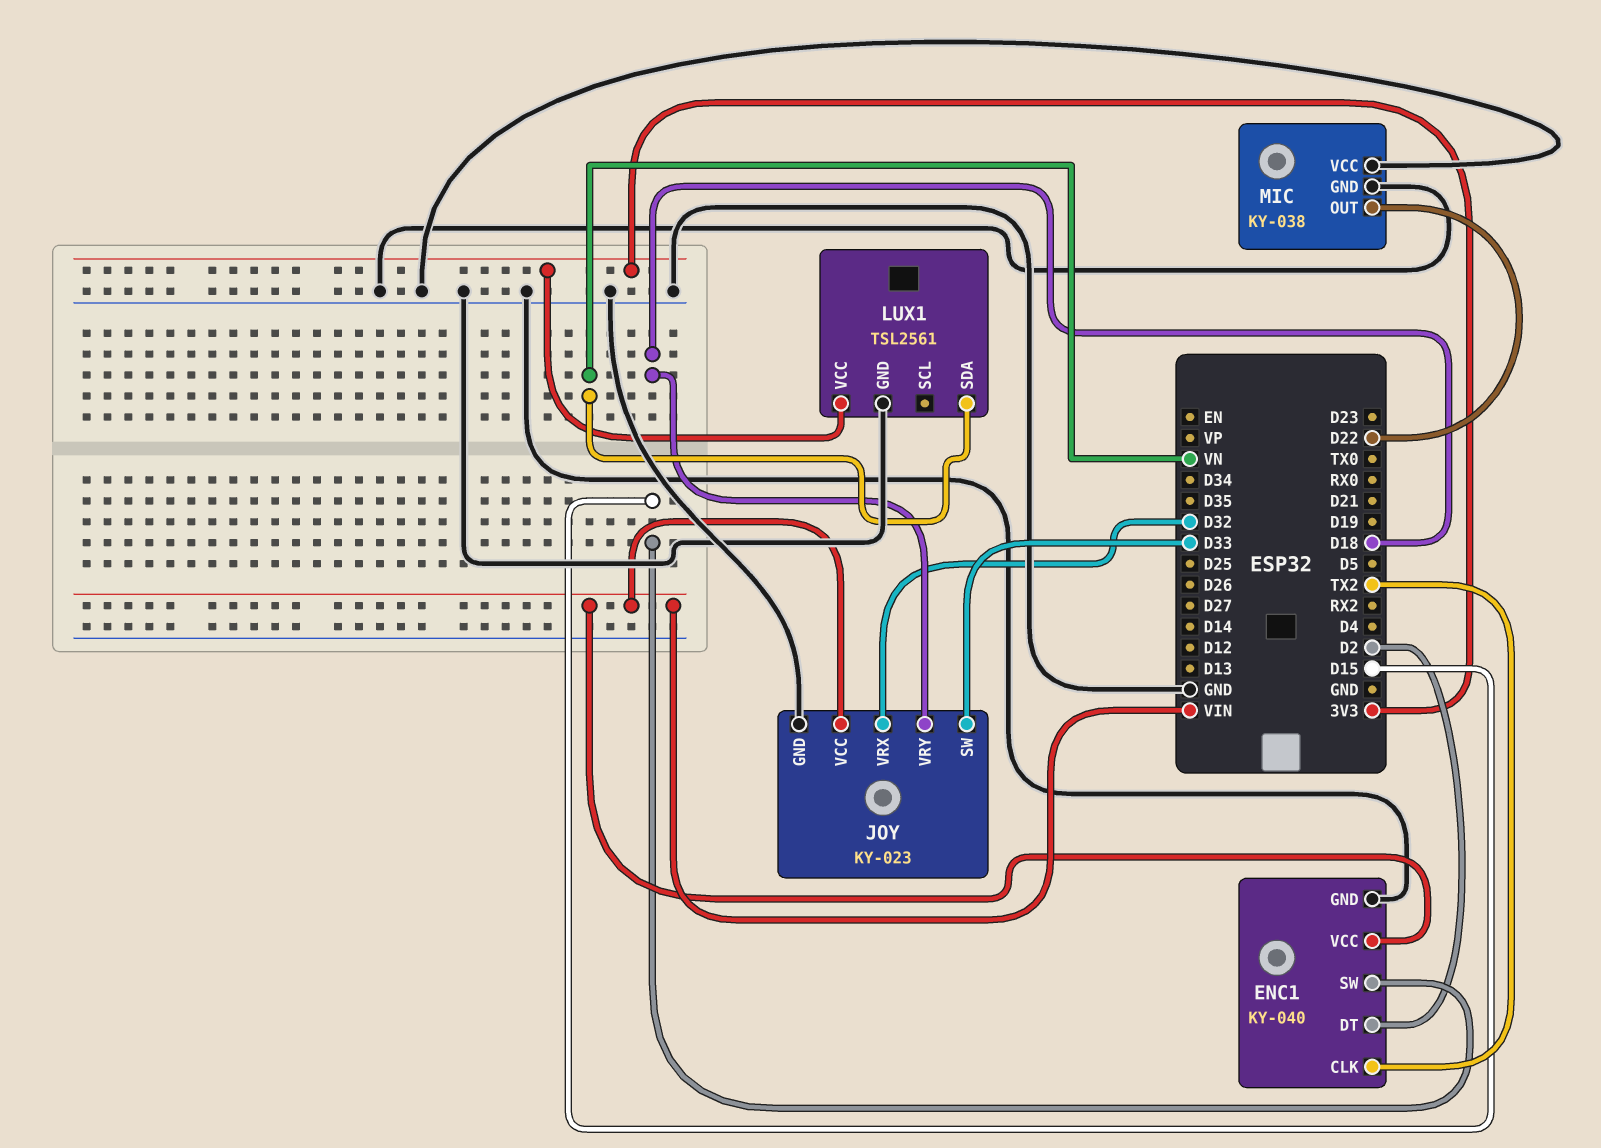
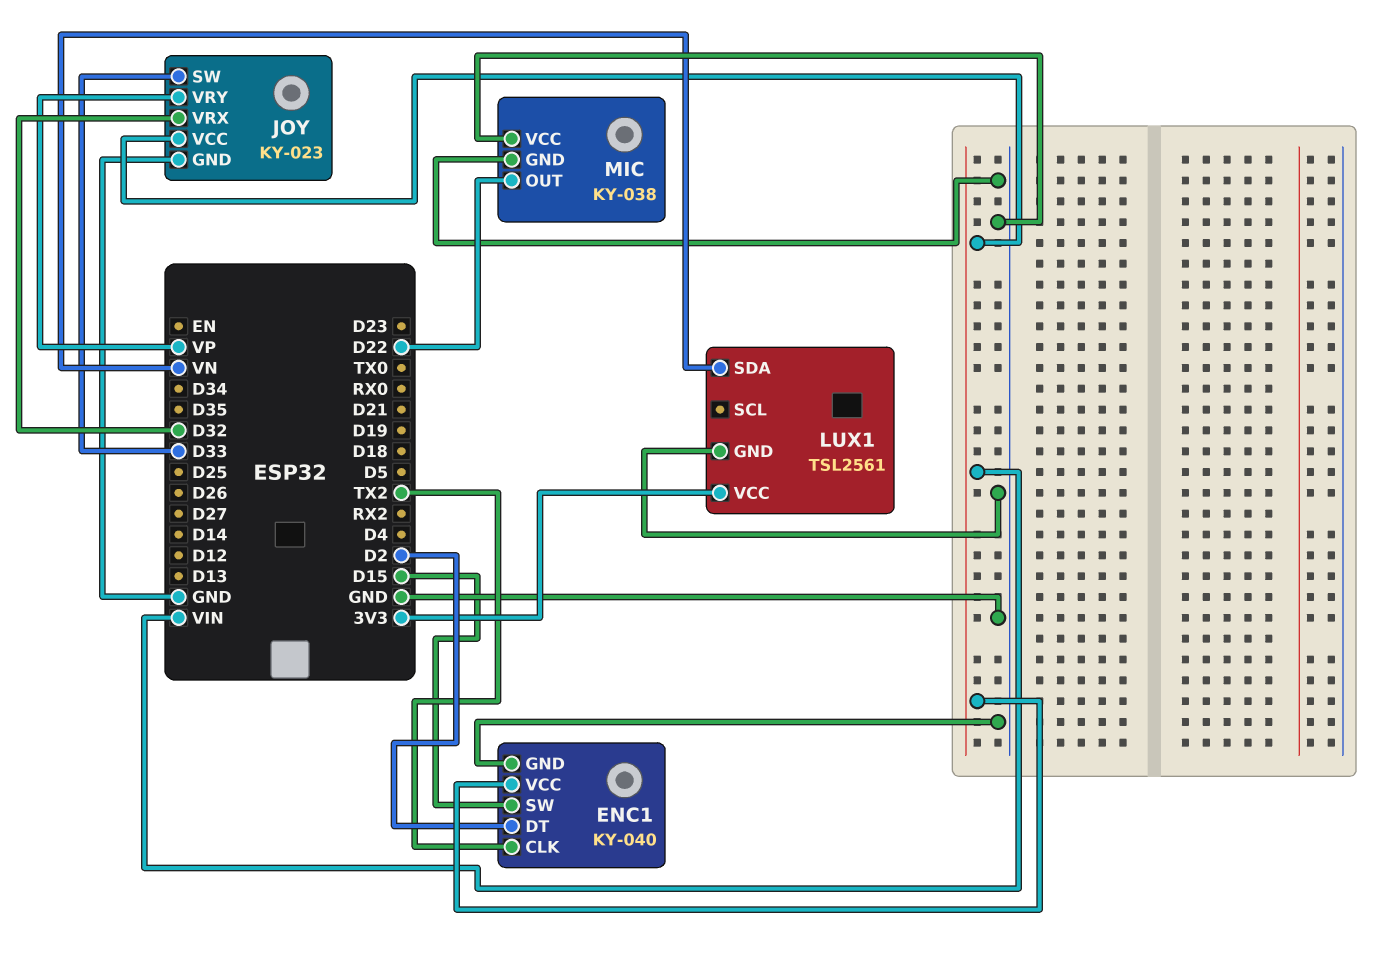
JOY pin VRY: D18 -> VP

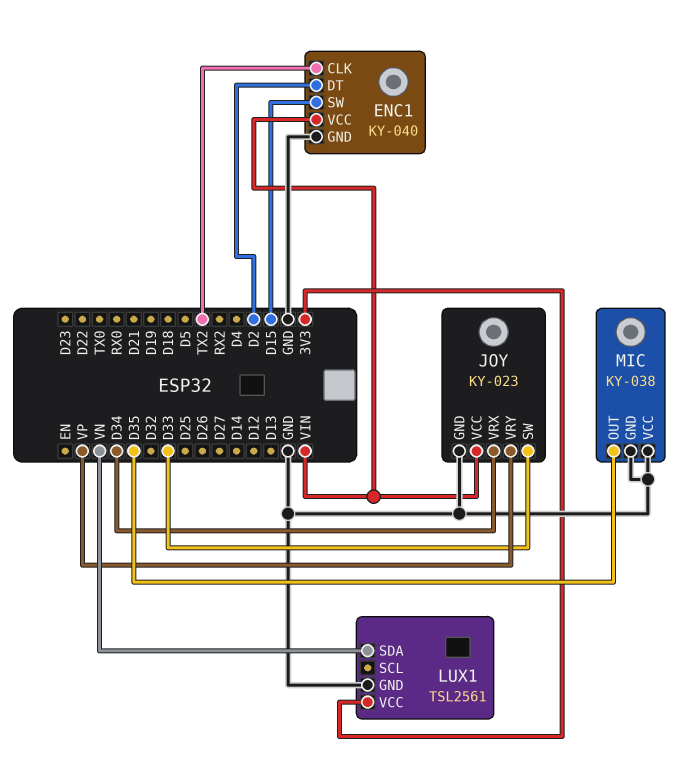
JOY pin VRX: D32 -> D34
MIC pin OUT: D22 -> D35

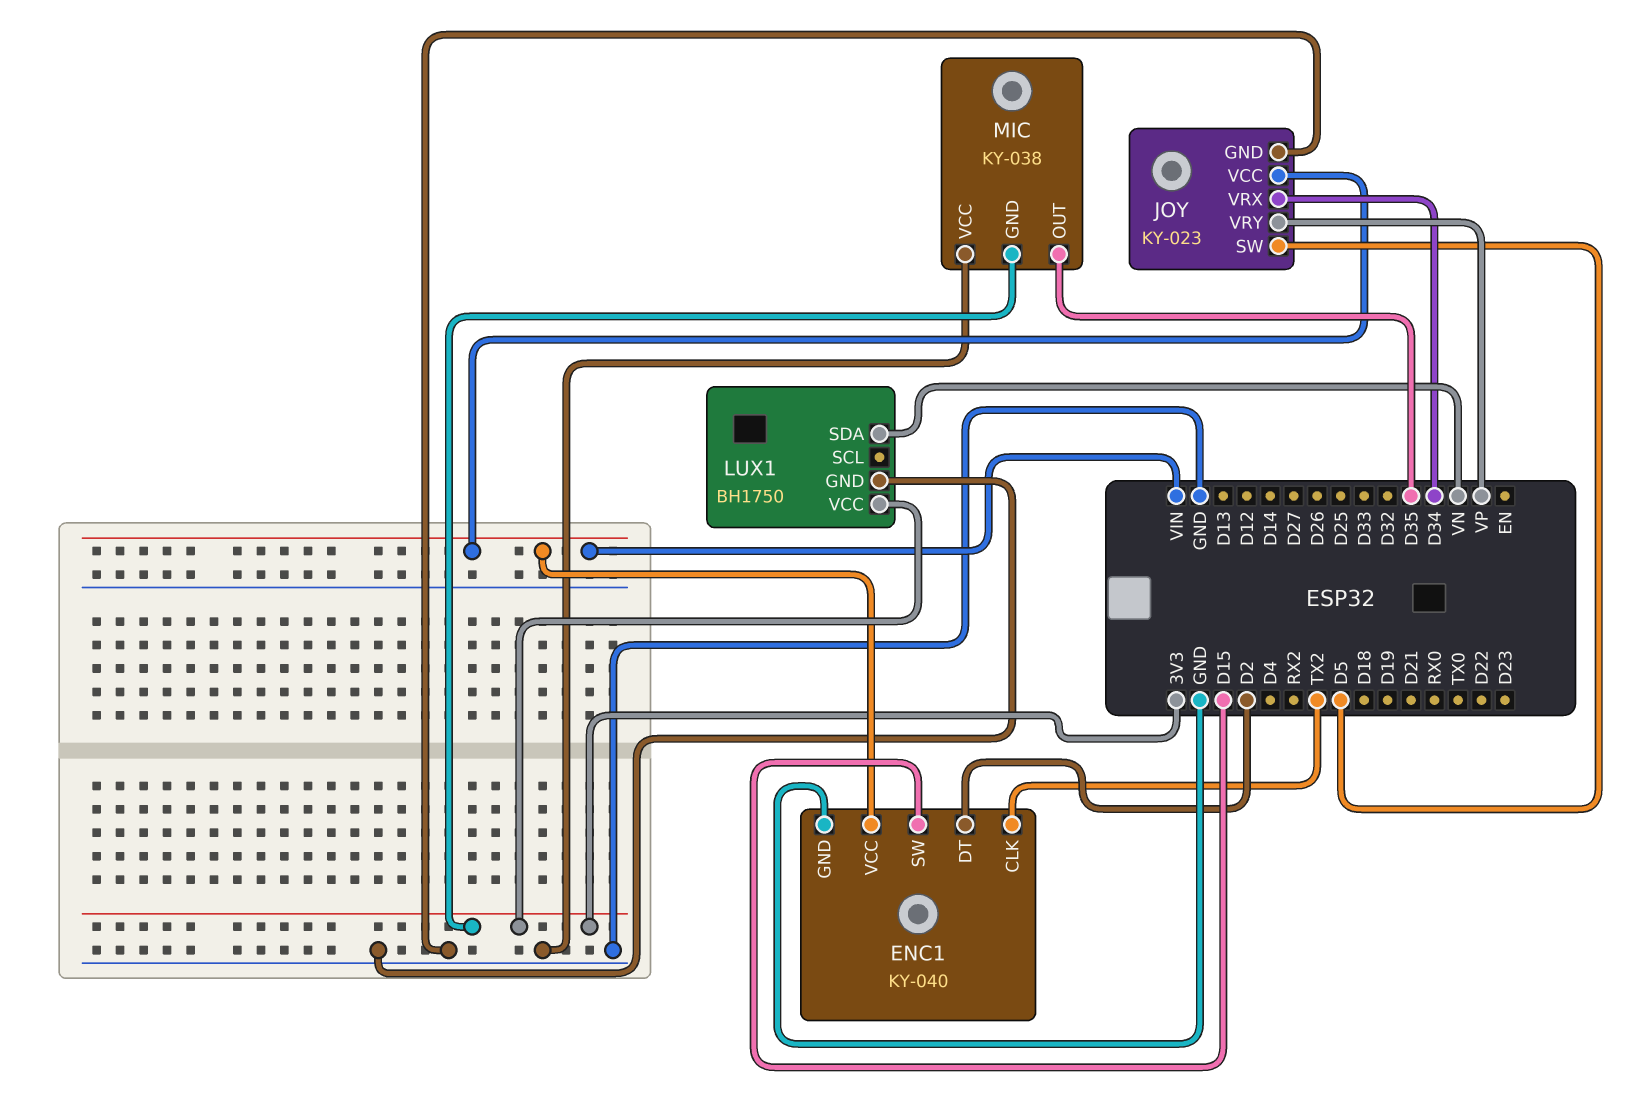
JOY pin SW: D33 -> D5
LUX1: TSL2561 -> BH1750
MIC pin GND: GND -> 3V3

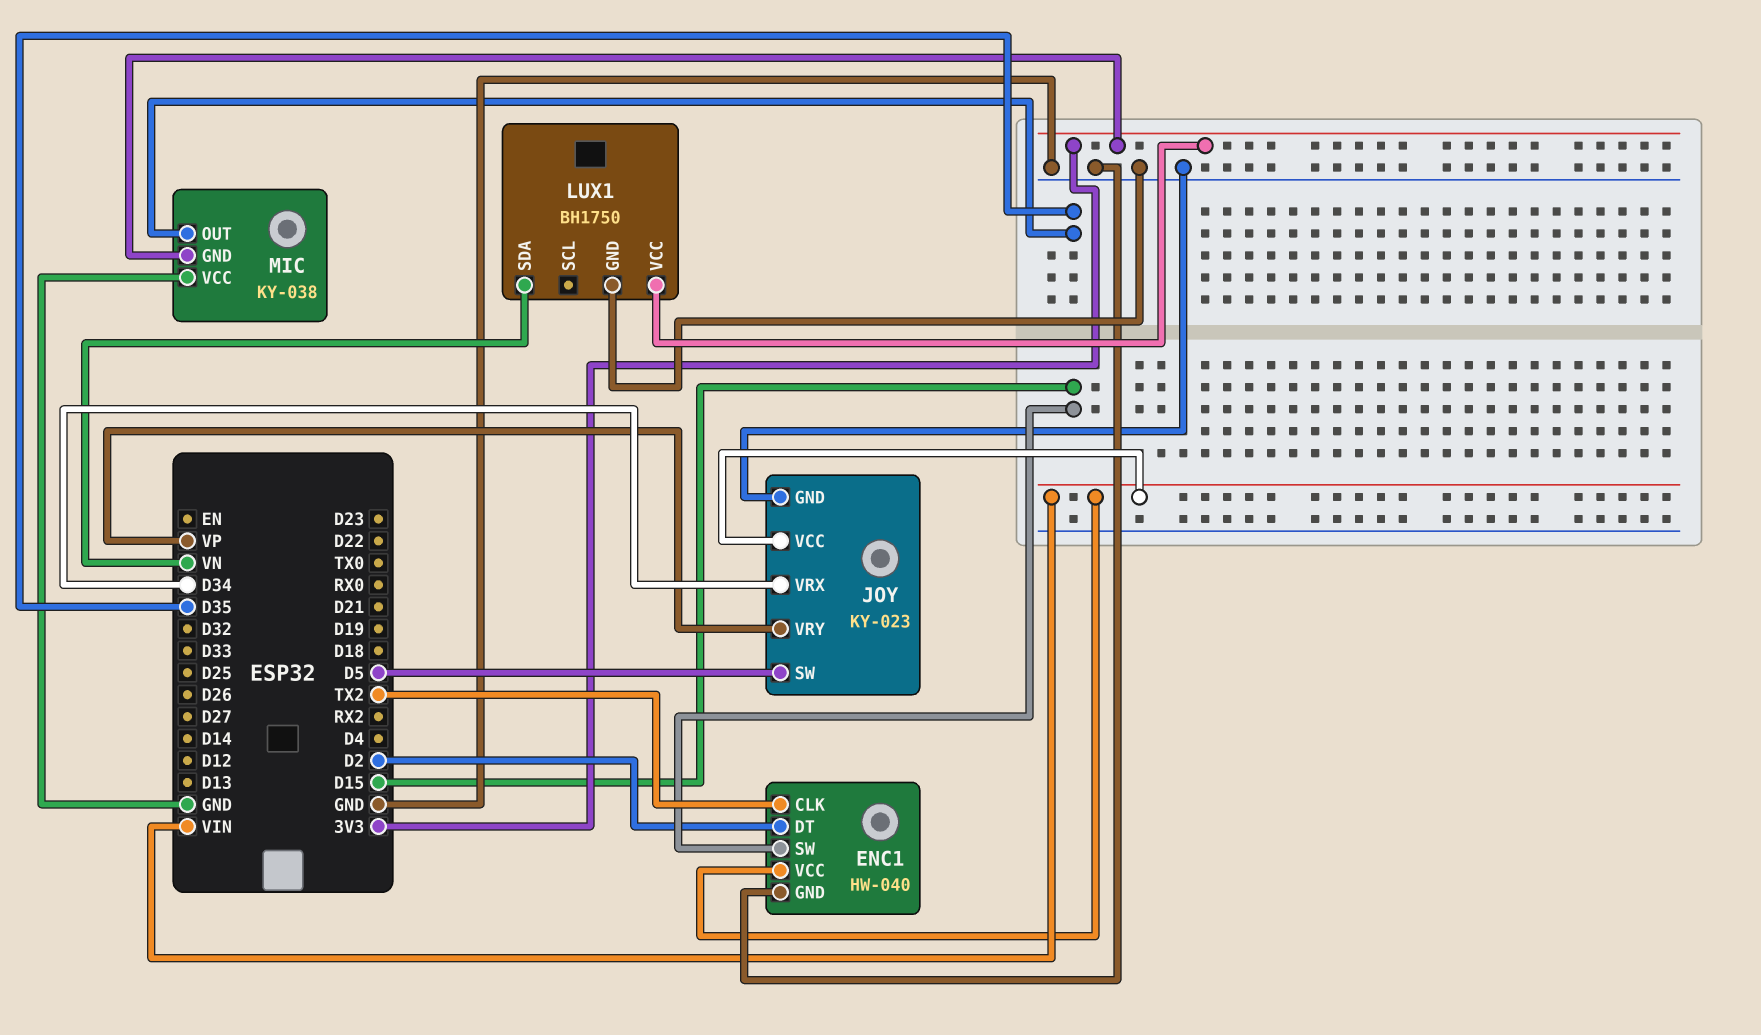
ENC1: KY-040 -> HW-040

